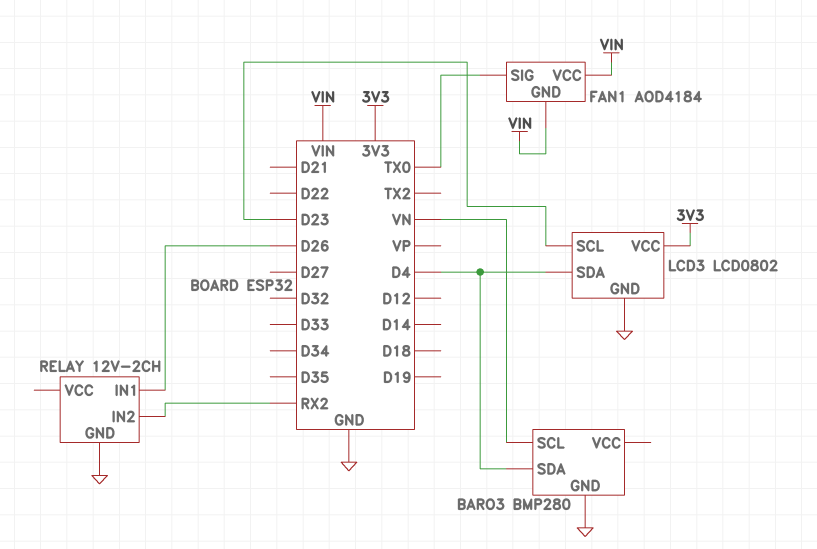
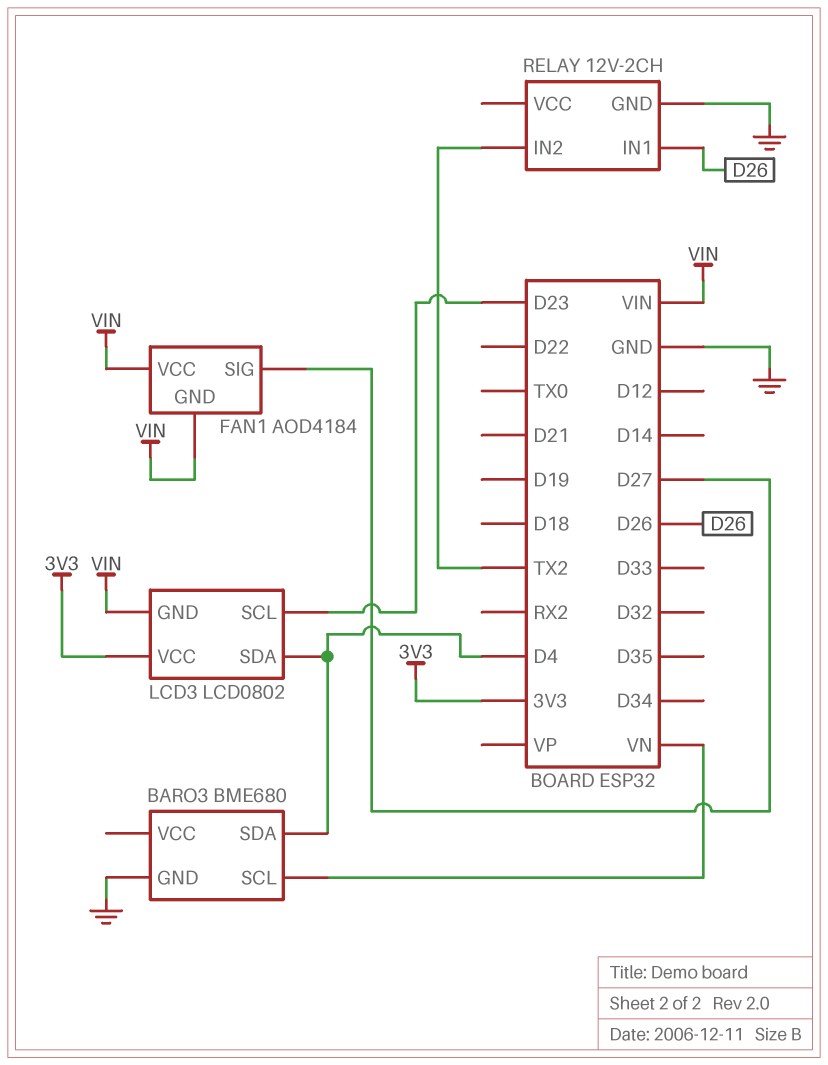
BARO3: BMP280 -> BME680
FAN1 pin SIG: TX0 -> D27
LCD3 pin GND: GND -> VIN
RELAY pin IN2: RX2 -> TX2

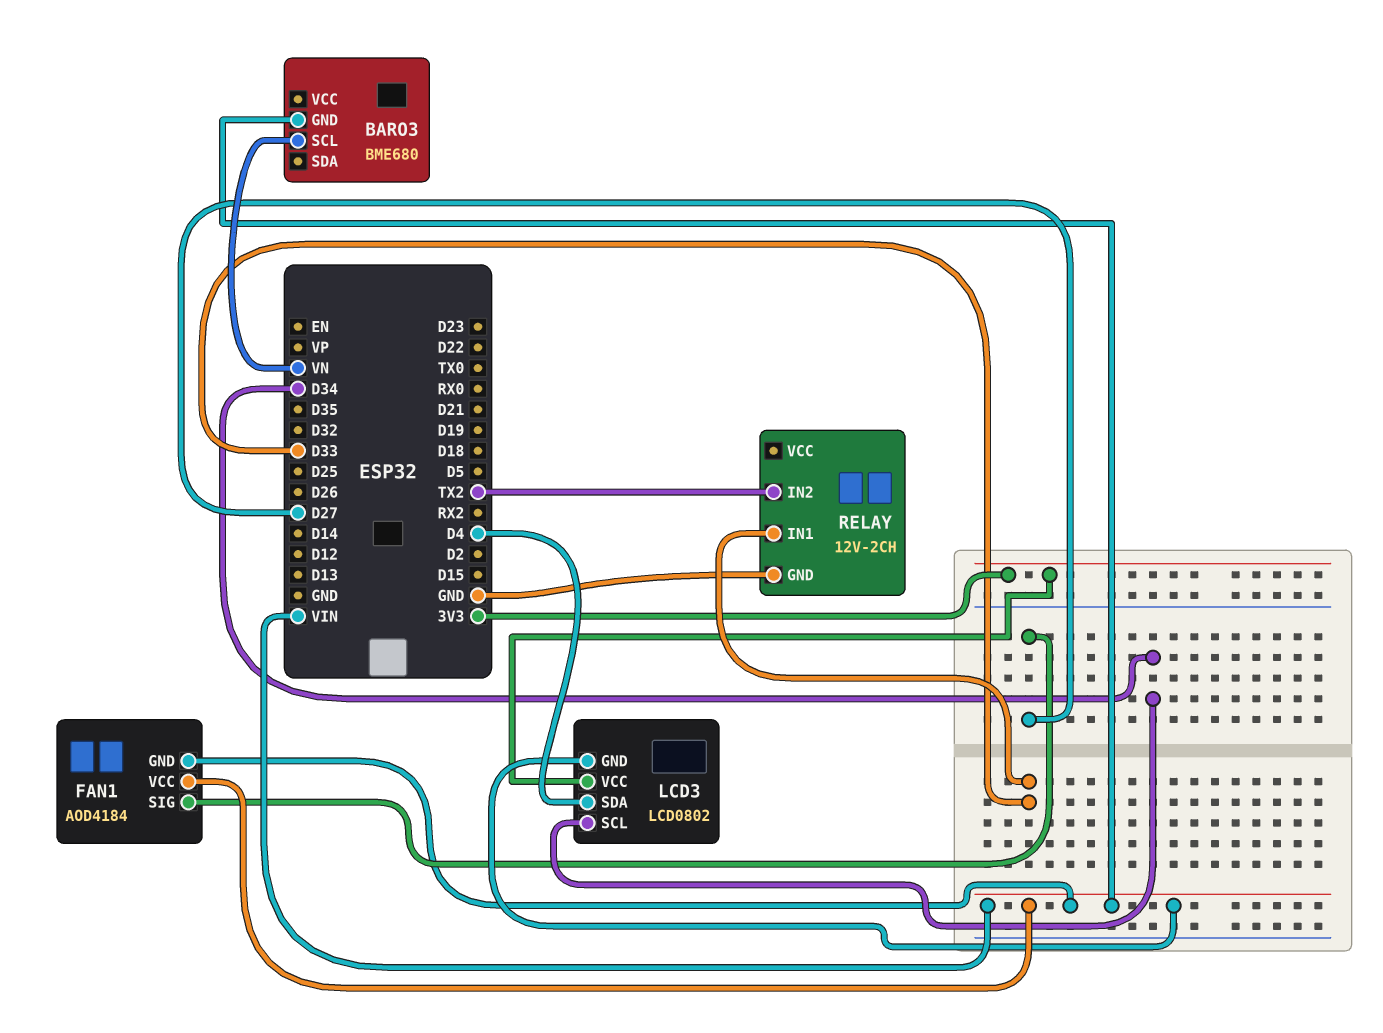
BARO3 pin GND: GND -> VIN
BARO3 pin SDA: D4 -> none
LCD3 pin SCL: D23 -> D34
RELAY pin IN1: D26 -> D33

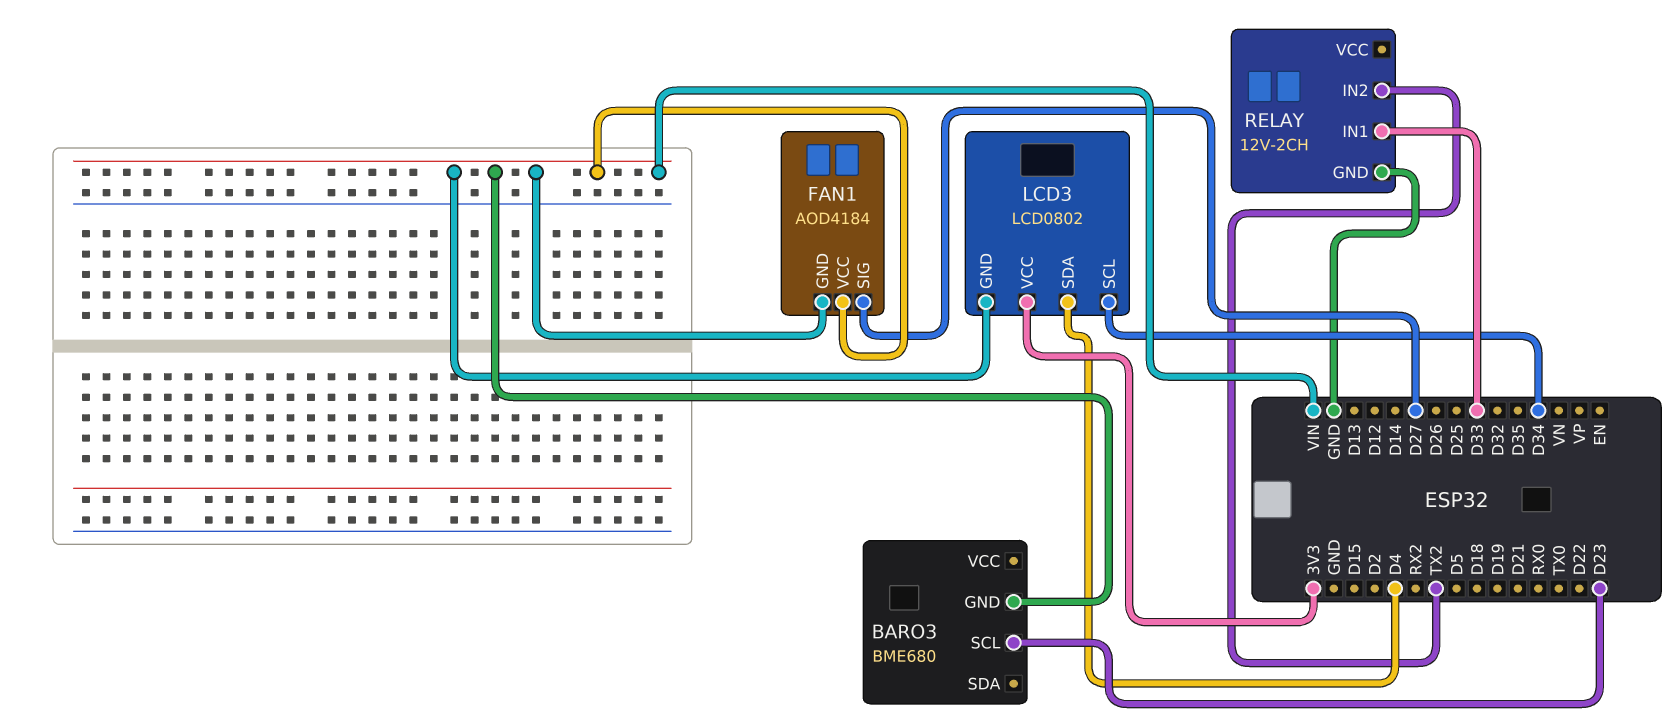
BARO3 pin SCL: VN -> D23

